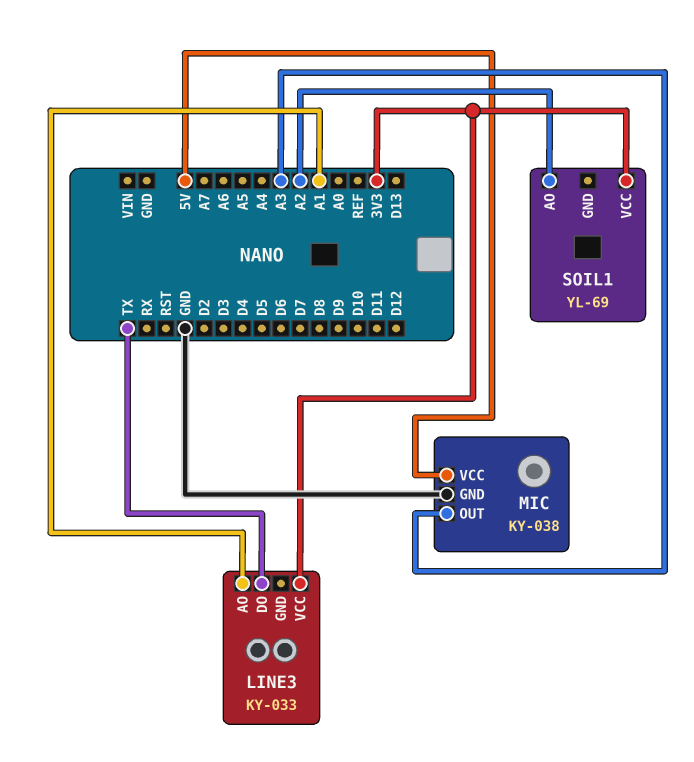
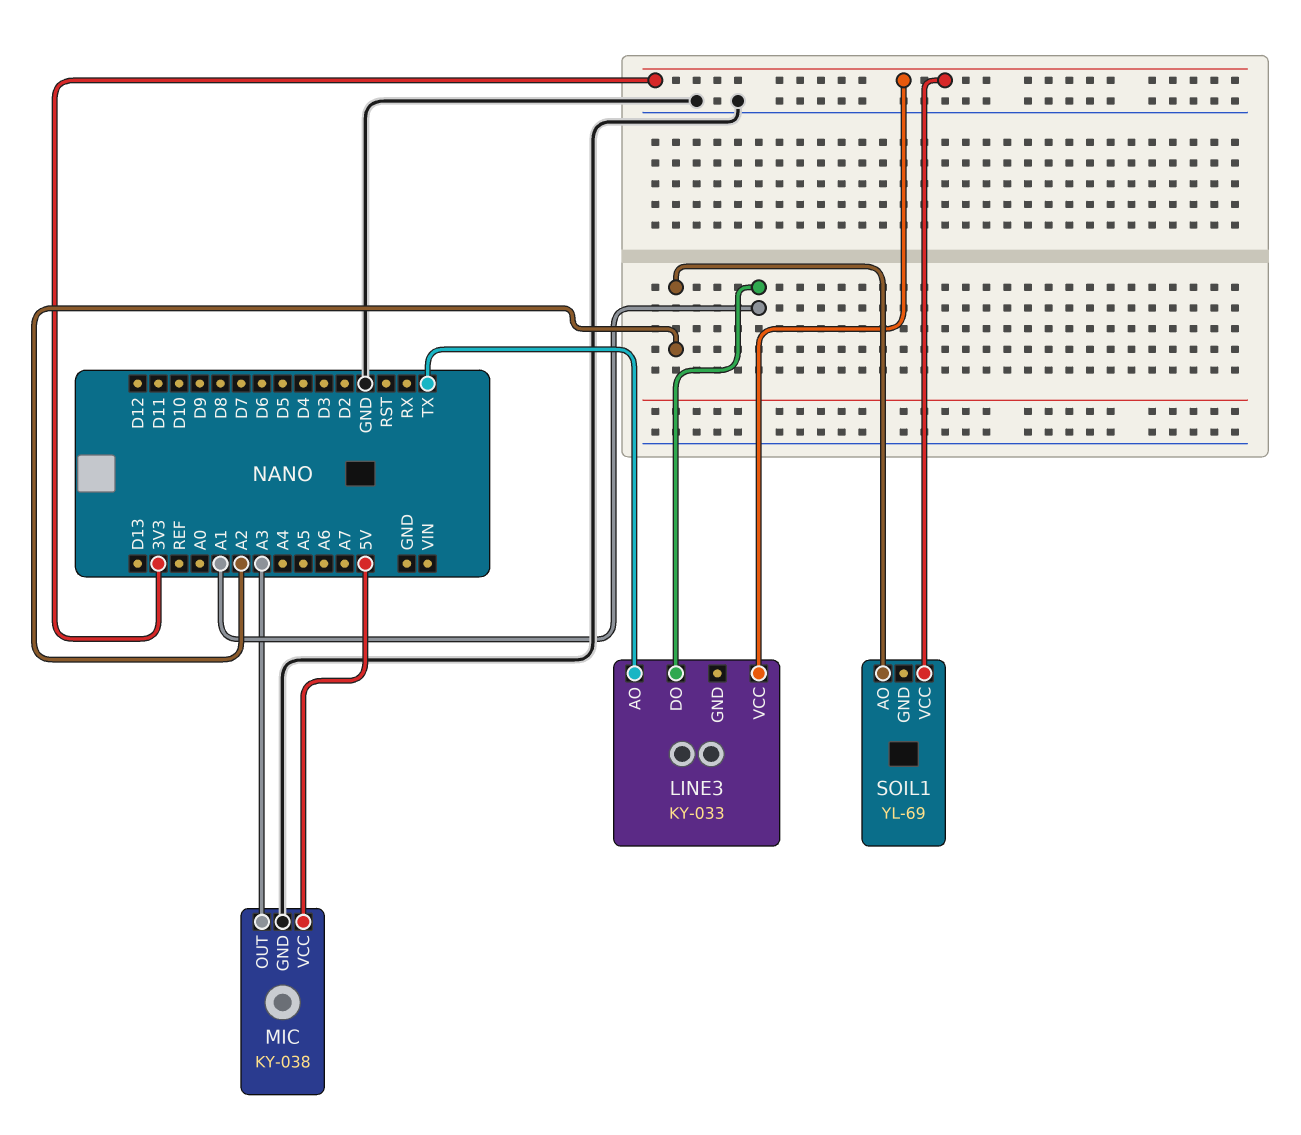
LINE3 pin AO: A1 -> TX
LINE3 pin DO: TX -> A1

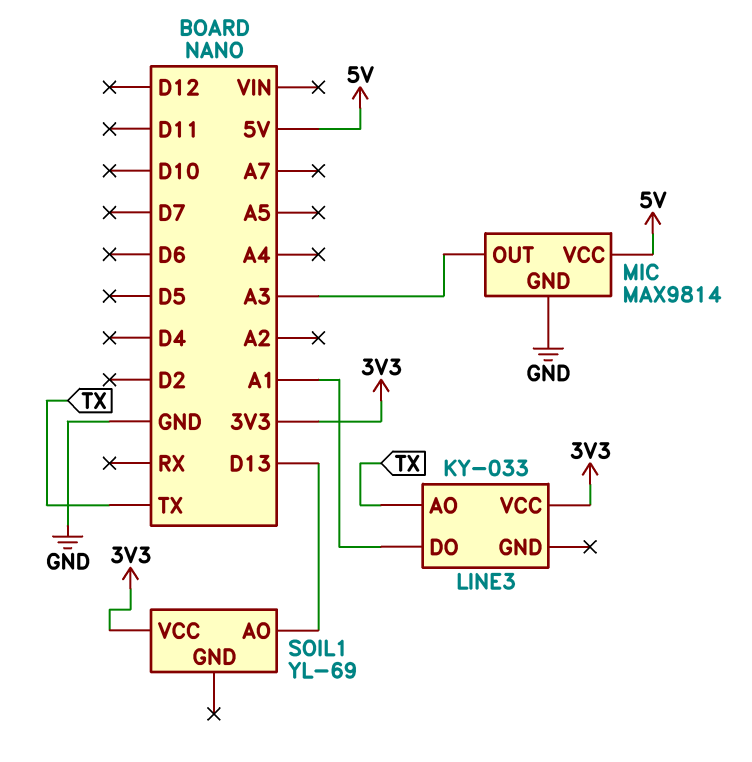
MIC: KY-038 -> MAX9814
SOIL1 pin AO: A2 -> D13

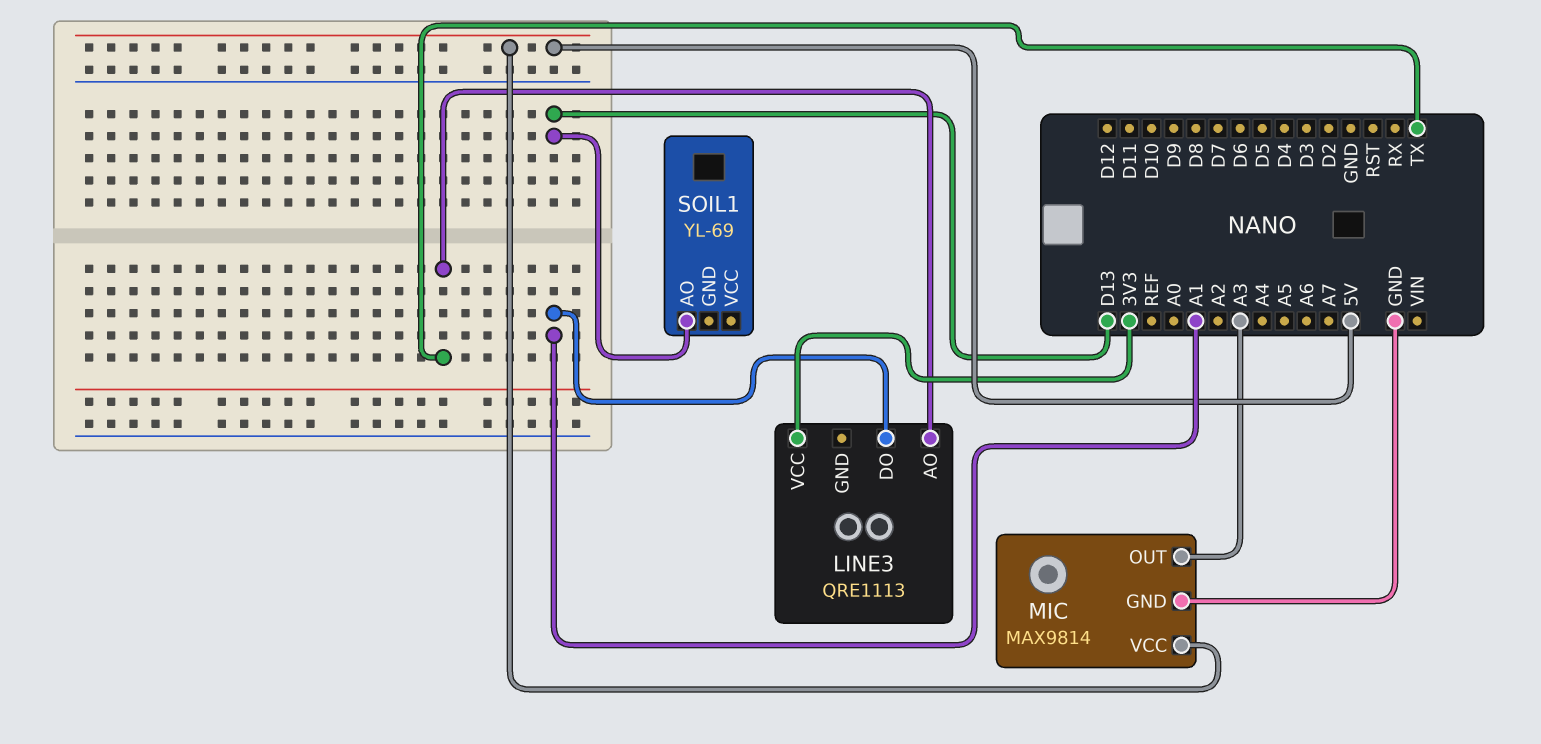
LINE3: KY-033 -> QRE1113
SOIL1 pin VCC: 3V3 -> none

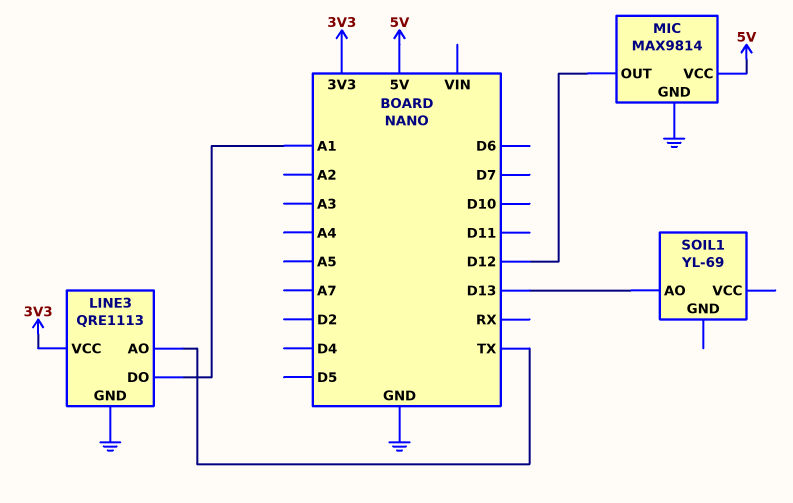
LINE3 pin GND: none -> GND
MIC pin OUT: A3 -> D12

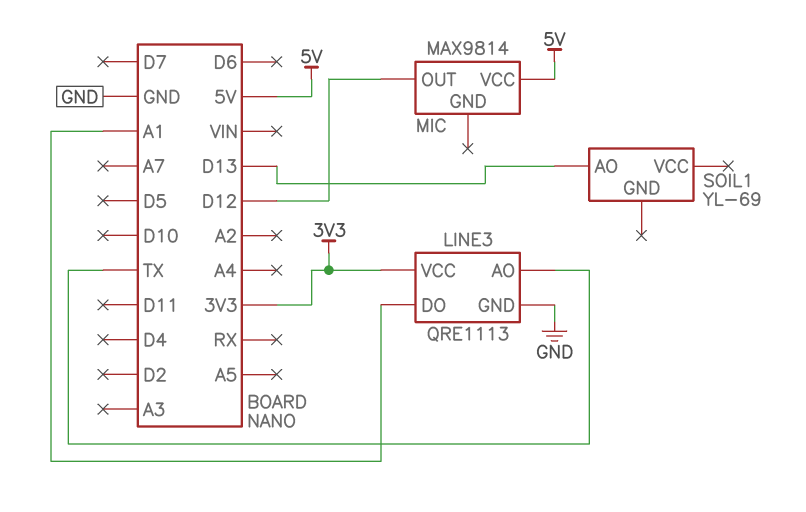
MIC pin GND: GND -> none

